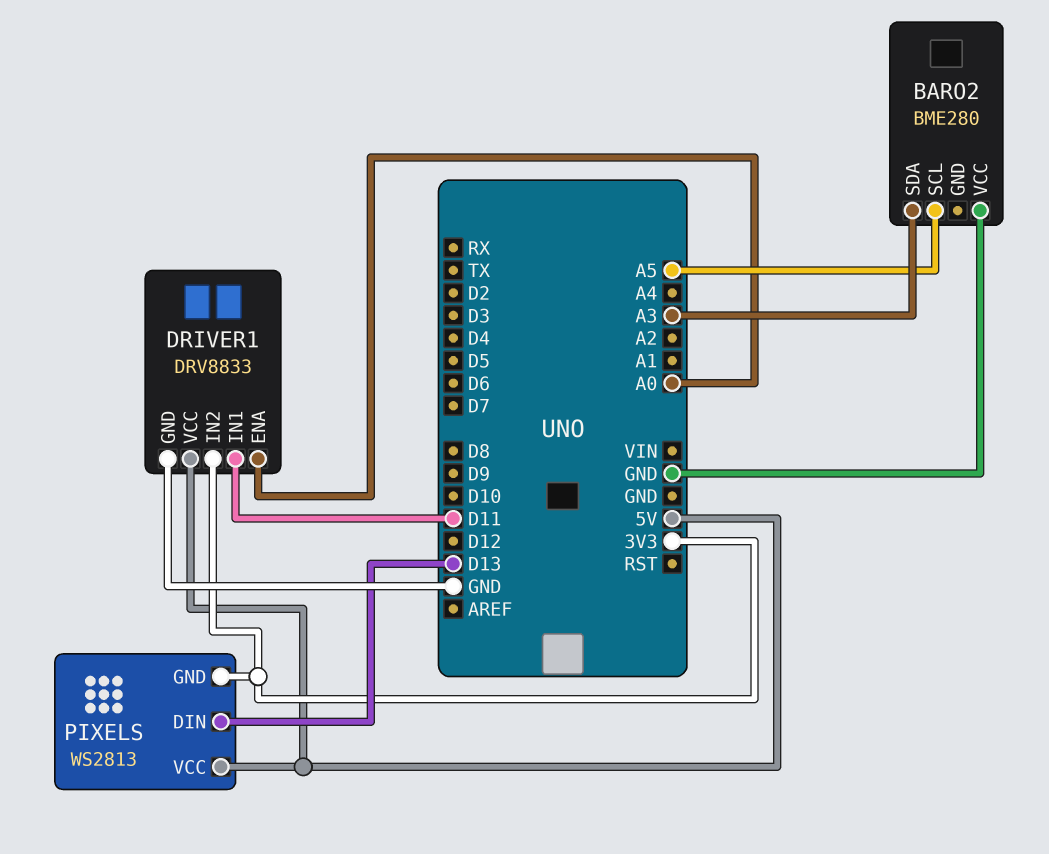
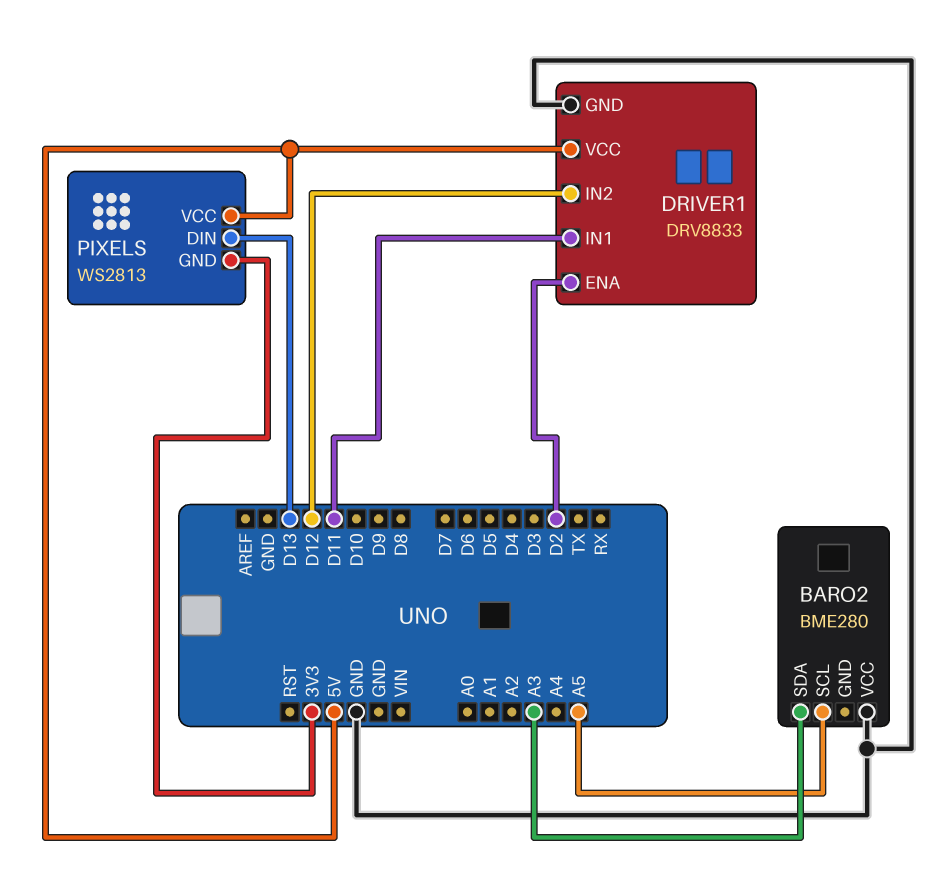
DRIVER1 pin ENA: A0 -> D2
DRIVER1 pin IN2: 3V3 -> D12

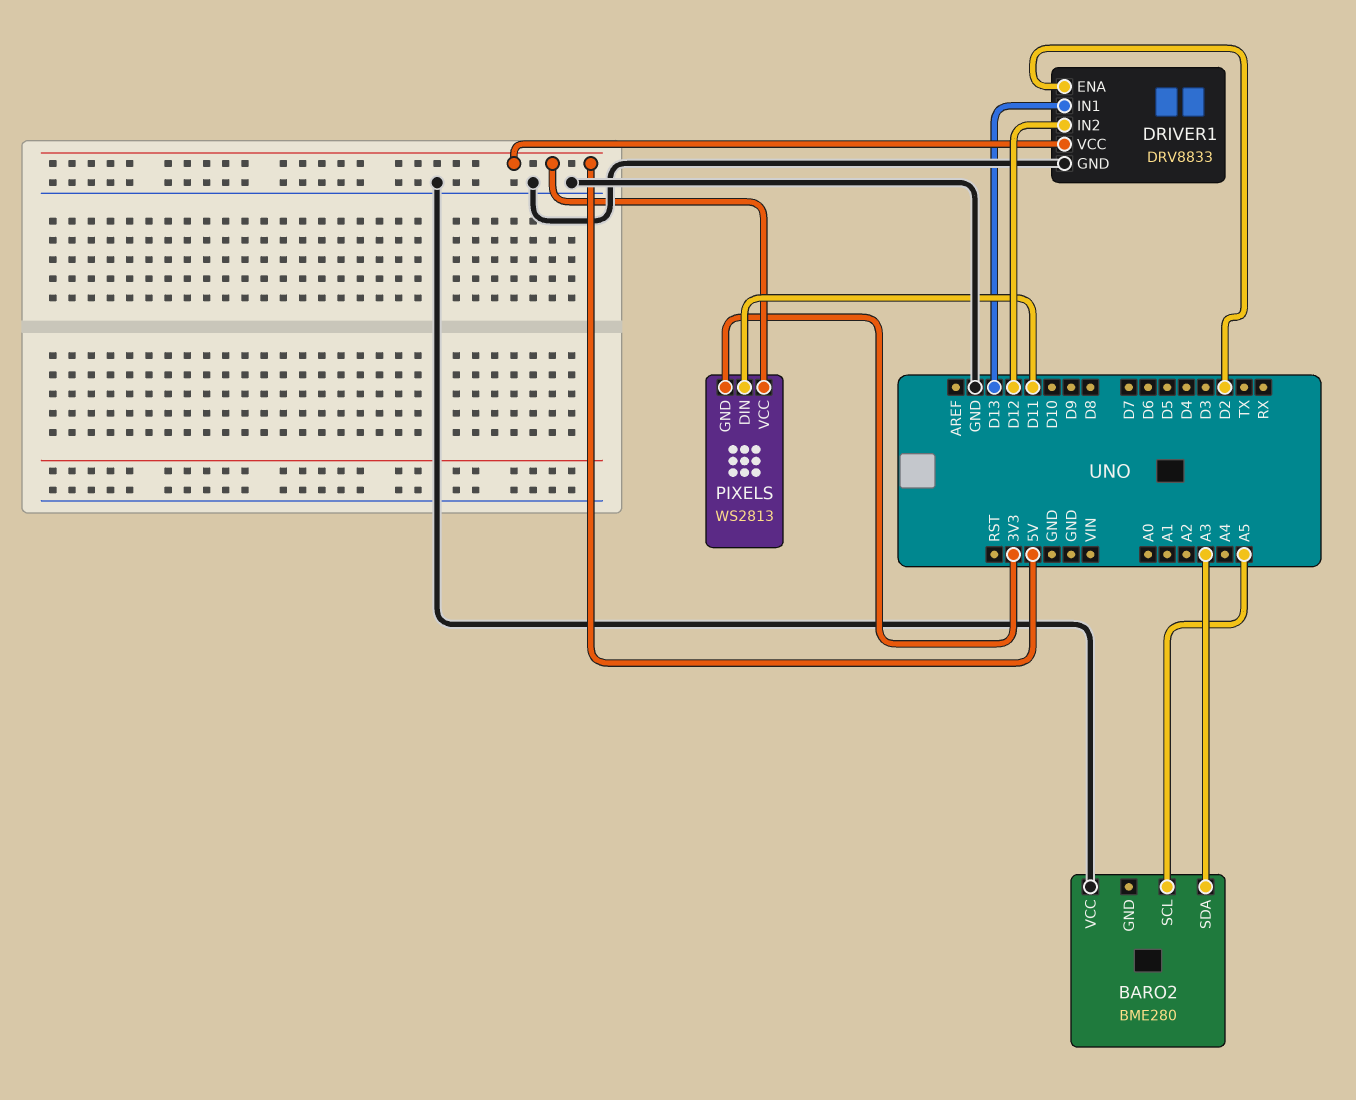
DRIVER1 pin IN1: D11 -> D13
PIXELS pin DIN: D13 -> D11

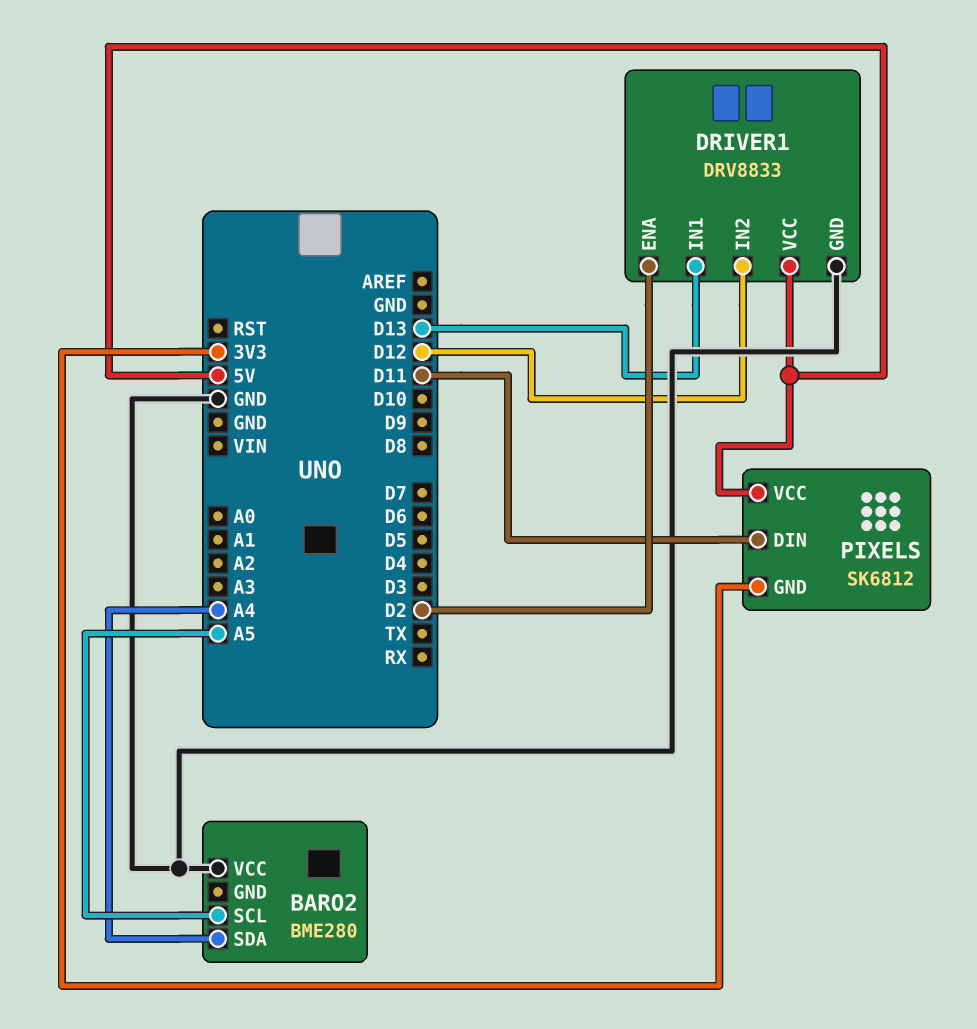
BARO2 pin SDA: A3 -> A4
PIXELS: WS2813 -> SK6812

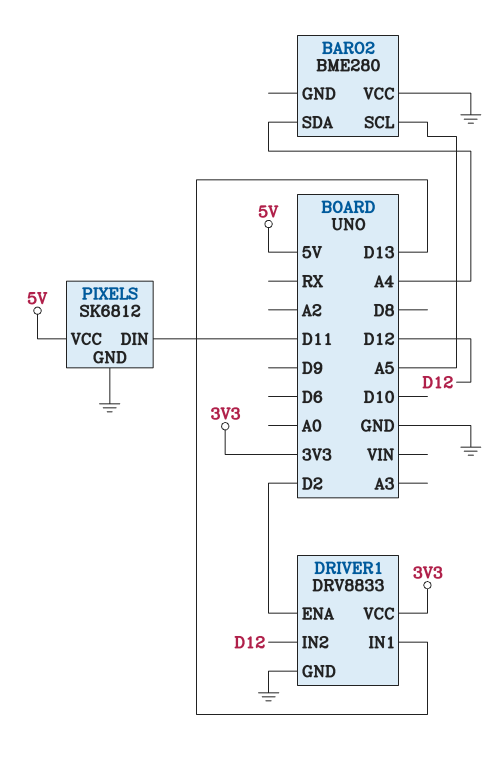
DRIVER1 pin VCC: 5V -> 3V3
PIXELS pin GND: 3V3 -> GND

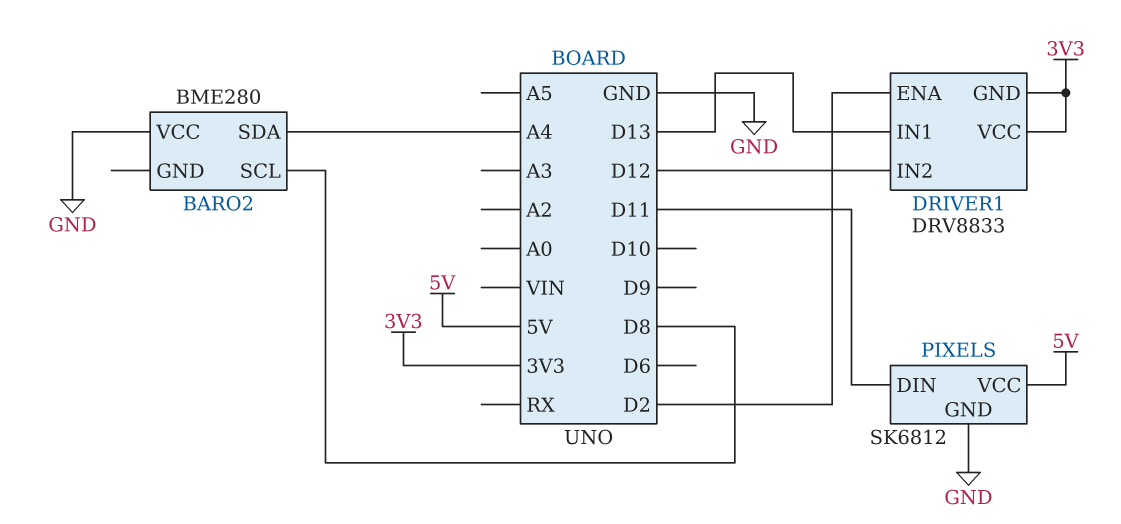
BARO2 pin SCL: A5 -> D8
DRIVER1 pin GND: GND -> 3V3

